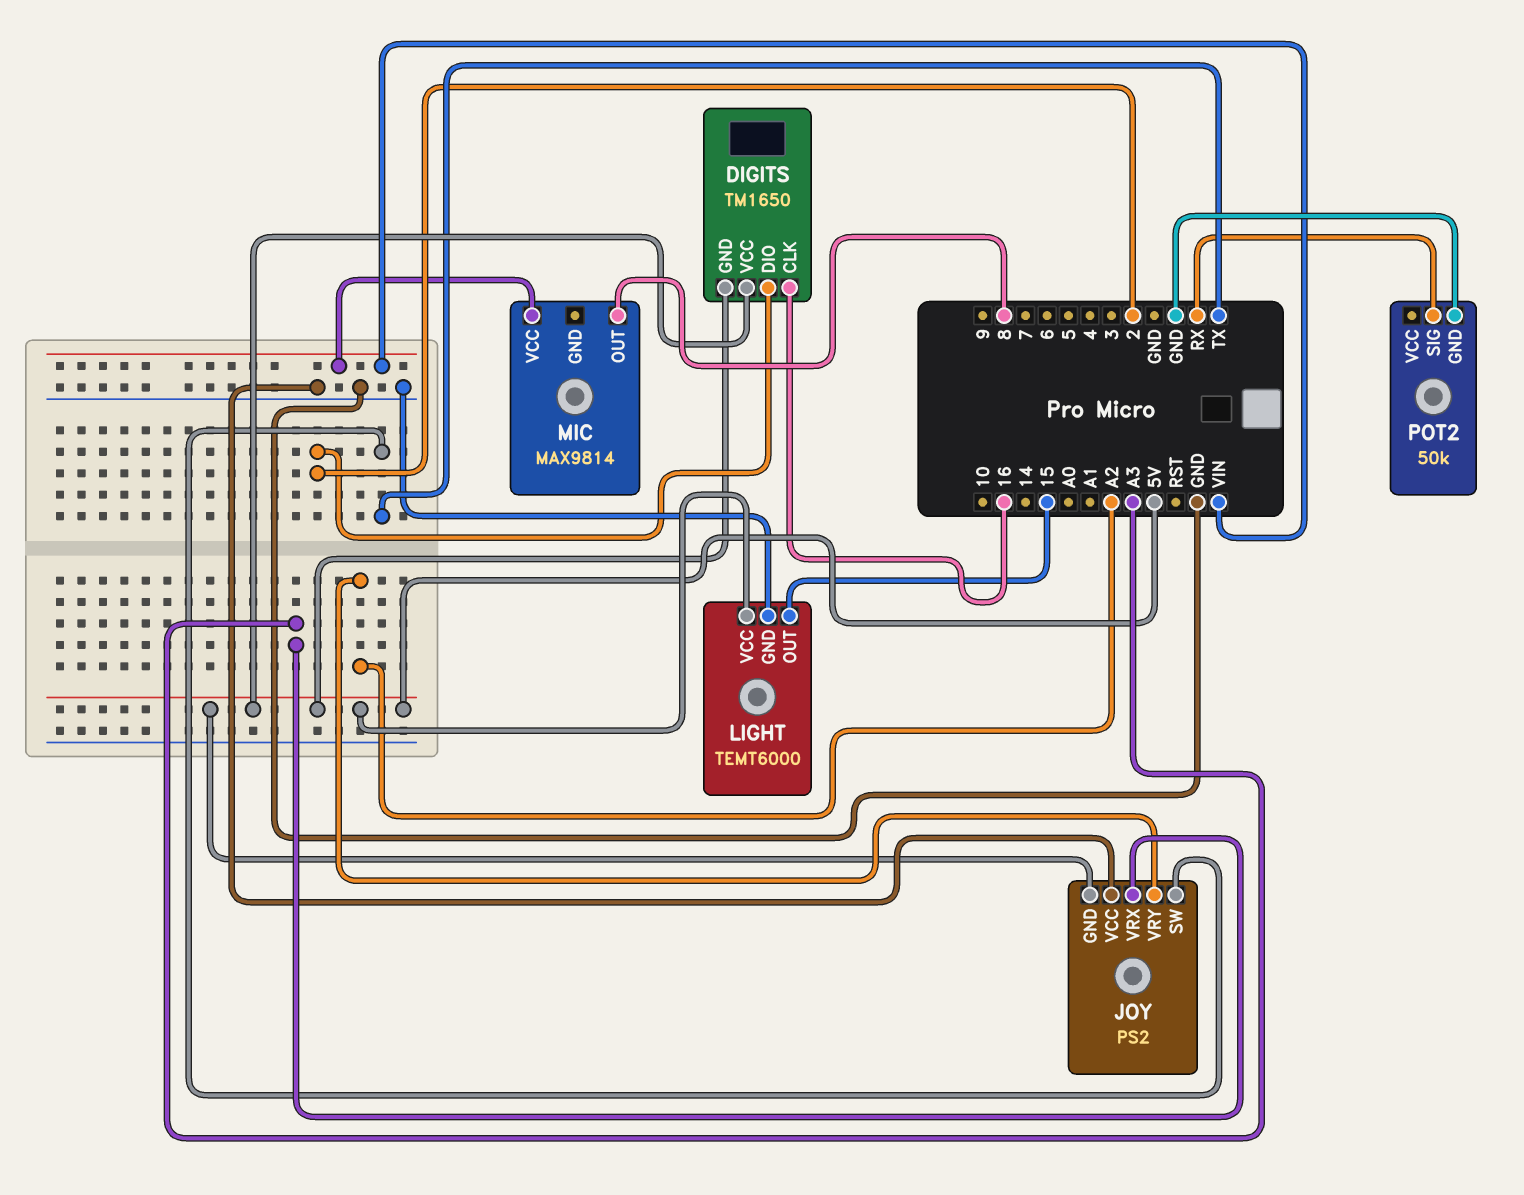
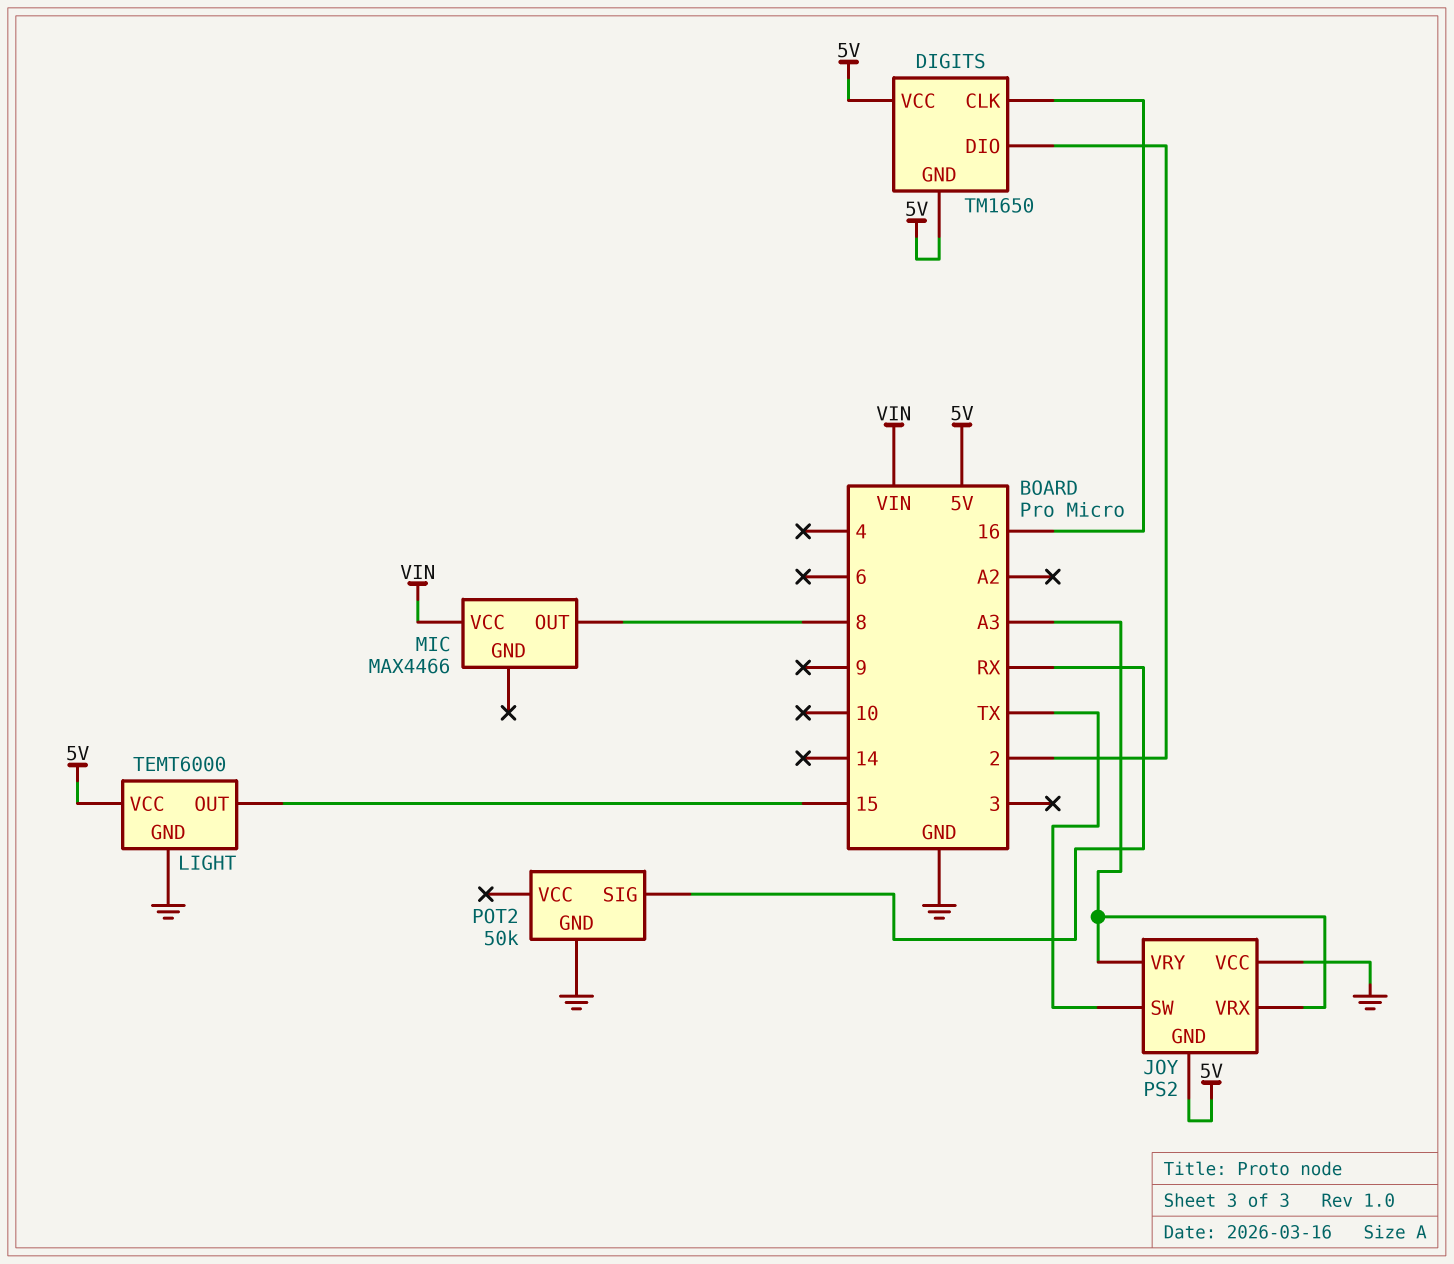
JOY pin VRY: A2 -> A3
MIC: MAX9814 -> MAX4466

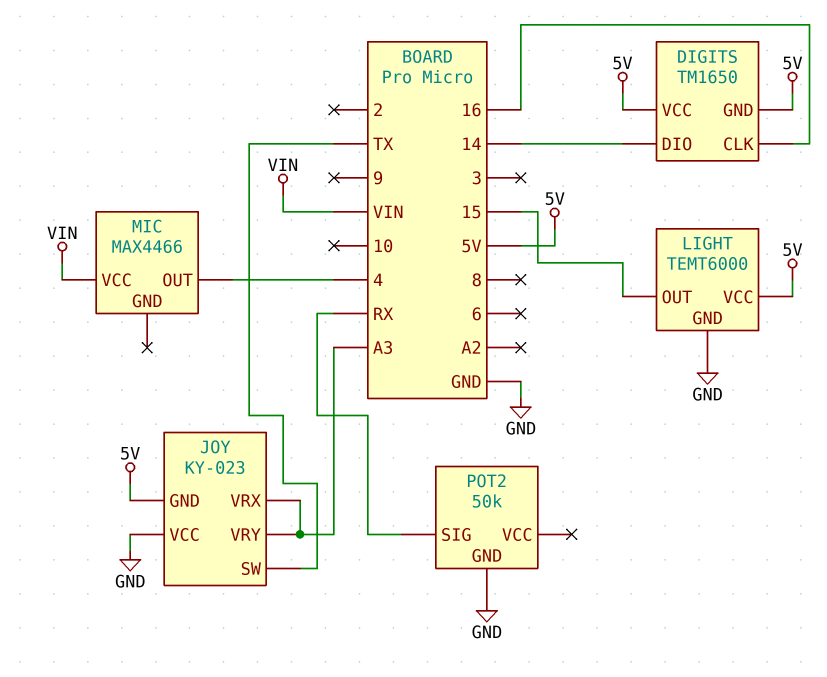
DIGITS pin DIO: 2 -> 14
JOY: PS2 -> KY-023
MIC pin OUT: 8 -> 4

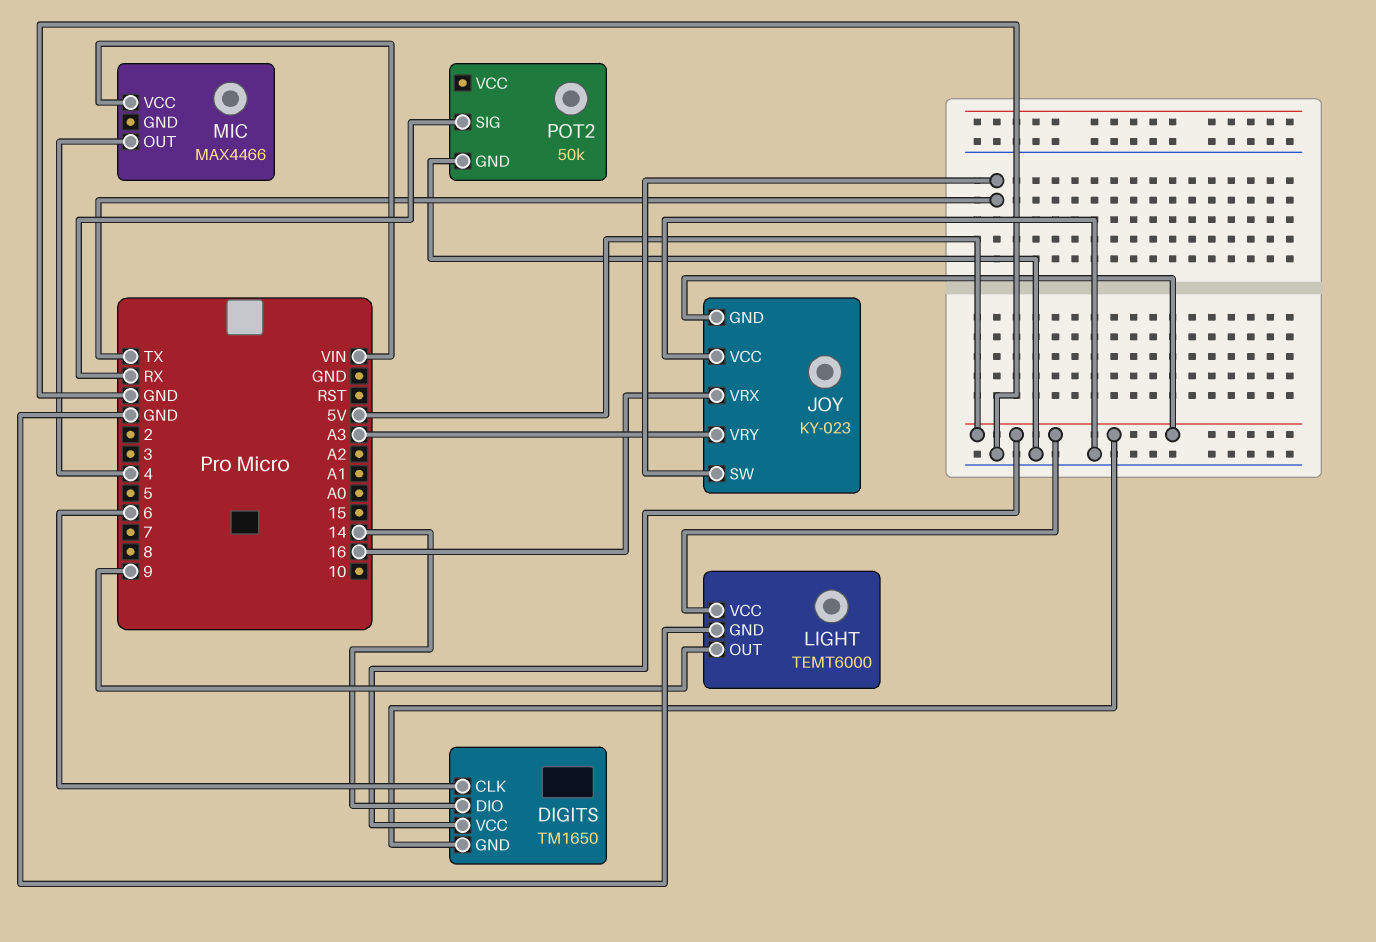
DIGITS pin CLK: 16 -> 6
JOY pin VRX: A3 -> 16
LIGHT pin OUT: 15 -> 9

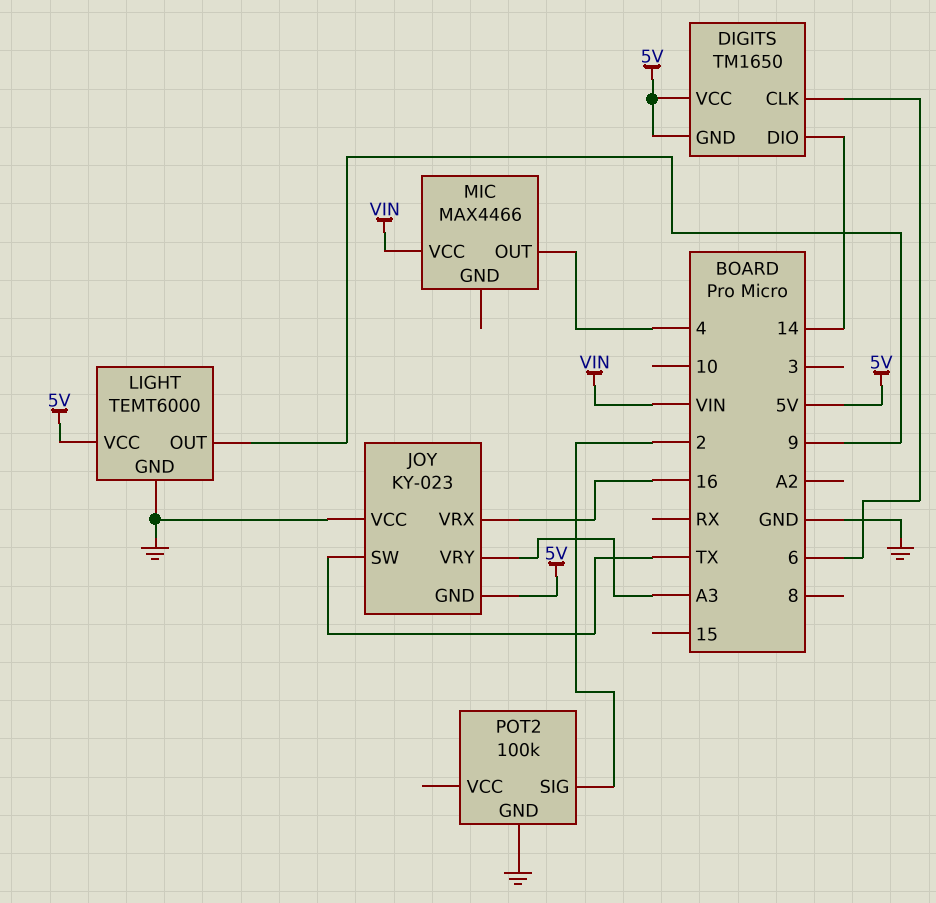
POT2: 50k -> 100k
POT2 pin SIG: RX -> 2

